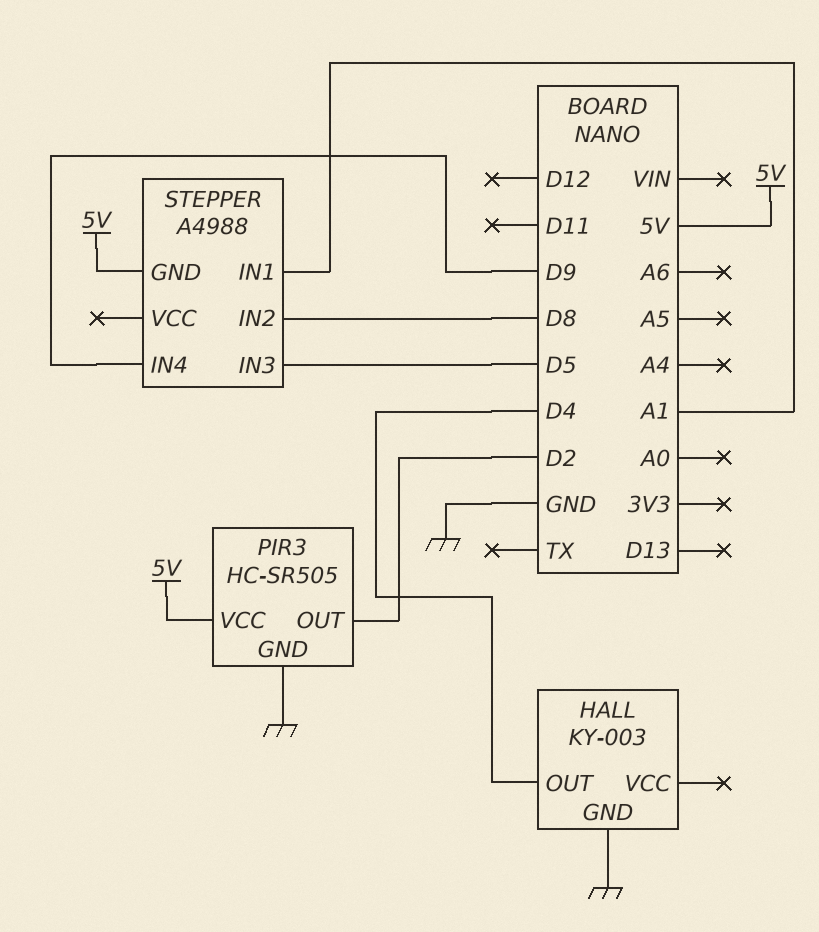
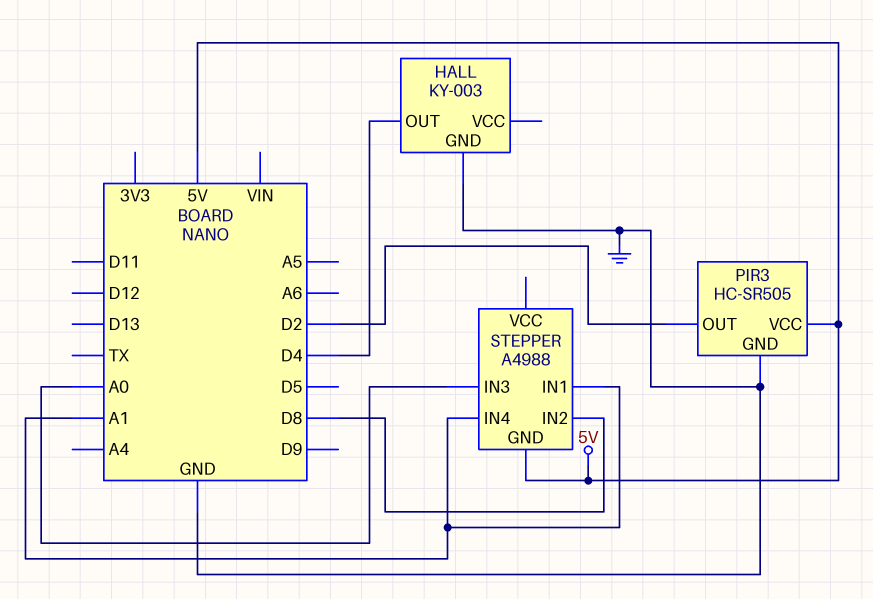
STEPPER pin IN3: D5 -> A0
STEPPER pin IN4: D9 -> A1

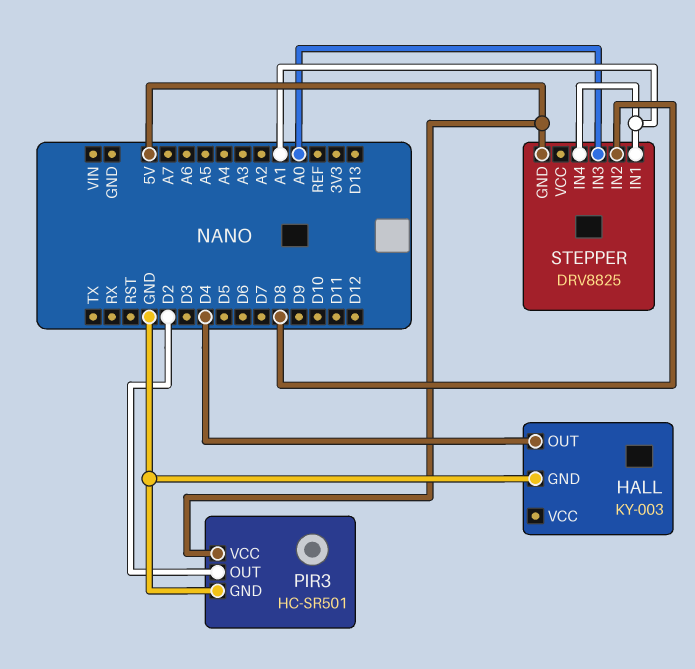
PIR3: HC-SR505 -> HC-SR501
STEPPER: A4988 -> DRV8825

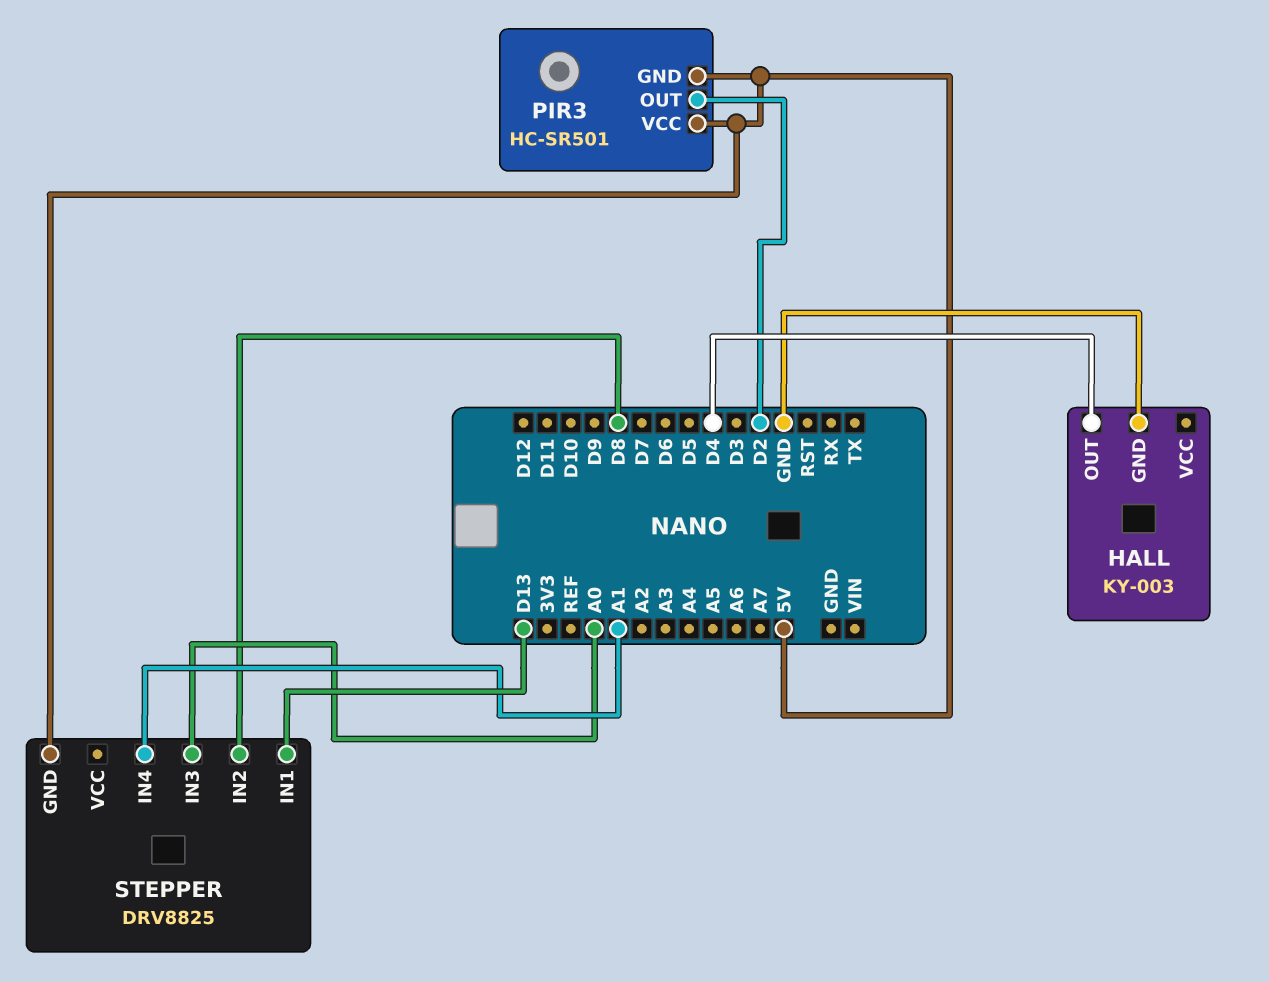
PIR3 pin GND: GND -> 5V
STEPPER pin IN1: A1 -> D13

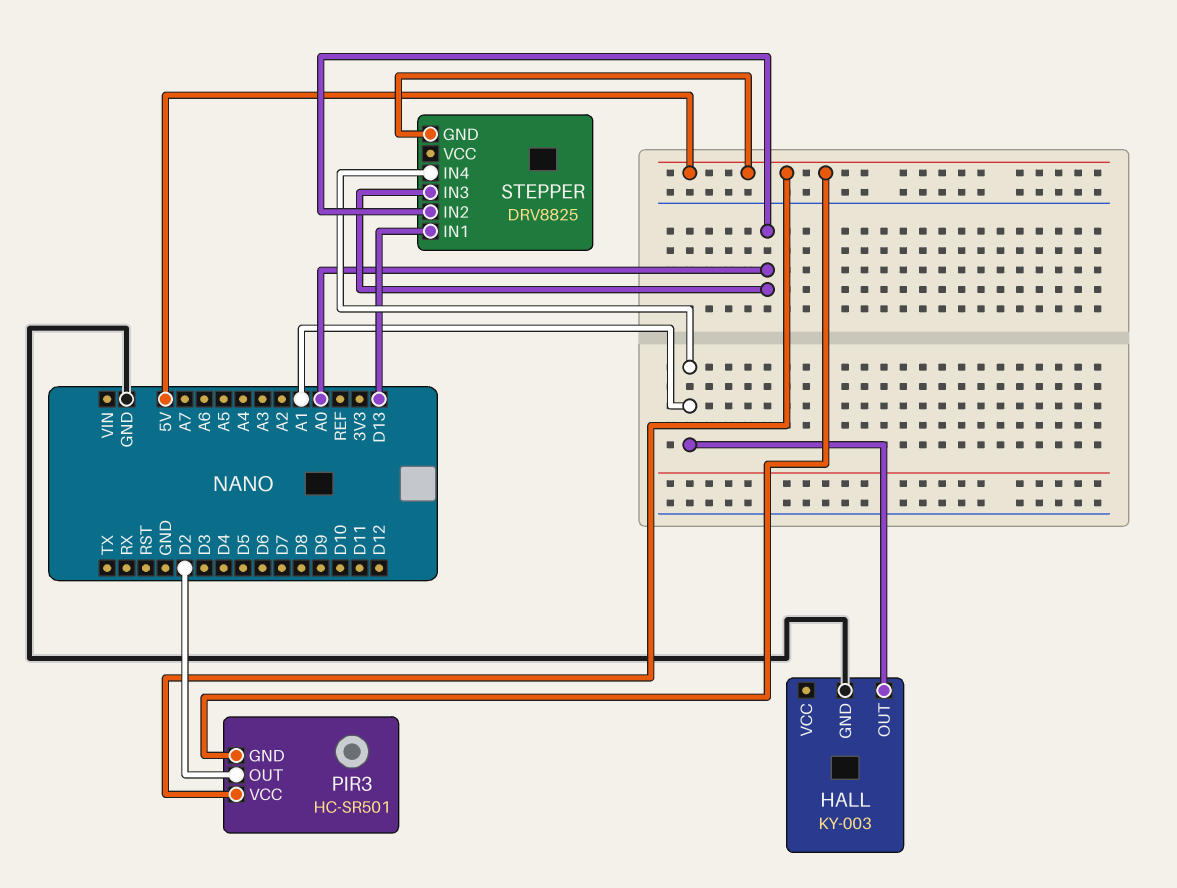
HALL pin OUT: D4 -> A1
STEPPER pin IN2: D8 -> A0

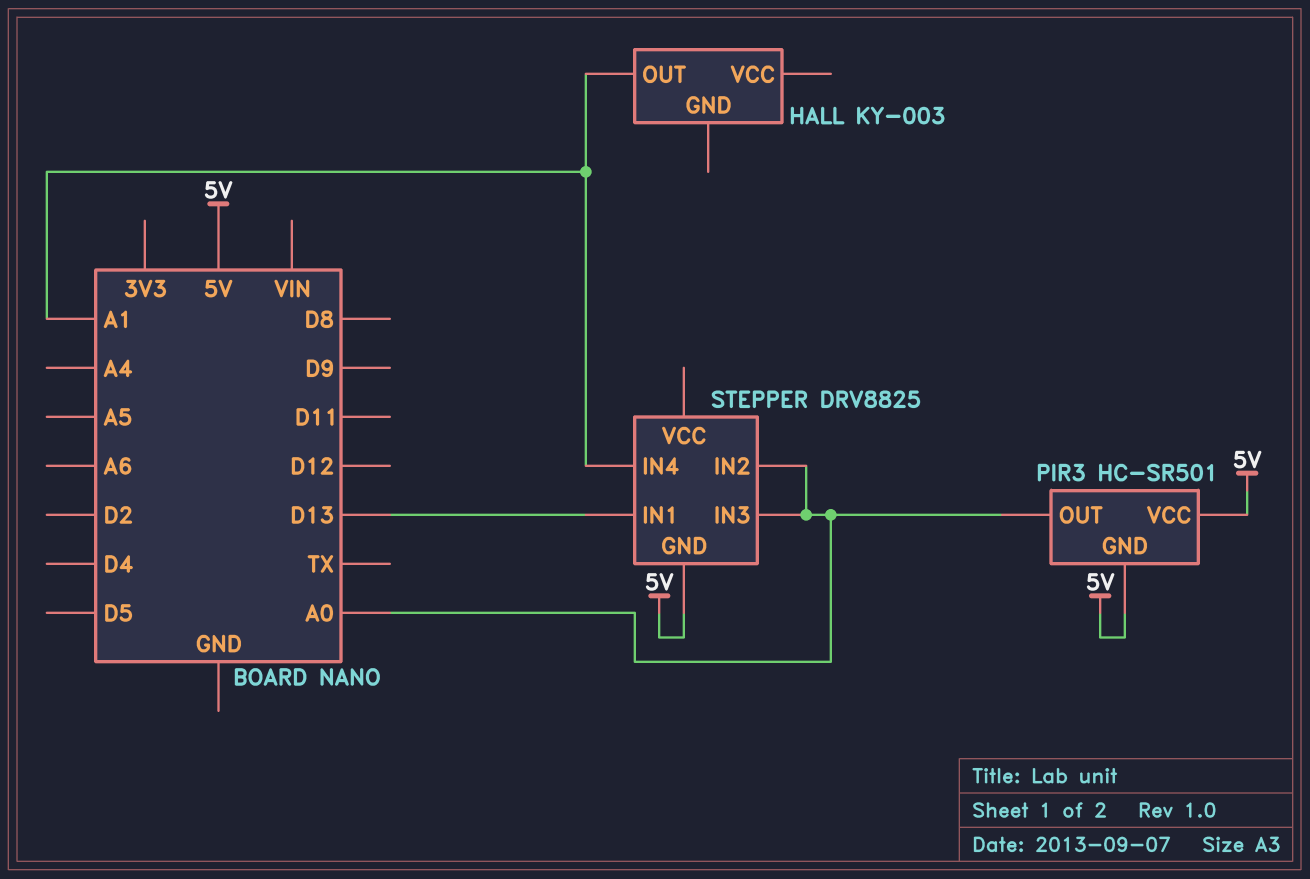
HALL pin GND: GND -> none
PIR3 pin OUT: D2 -> A0

